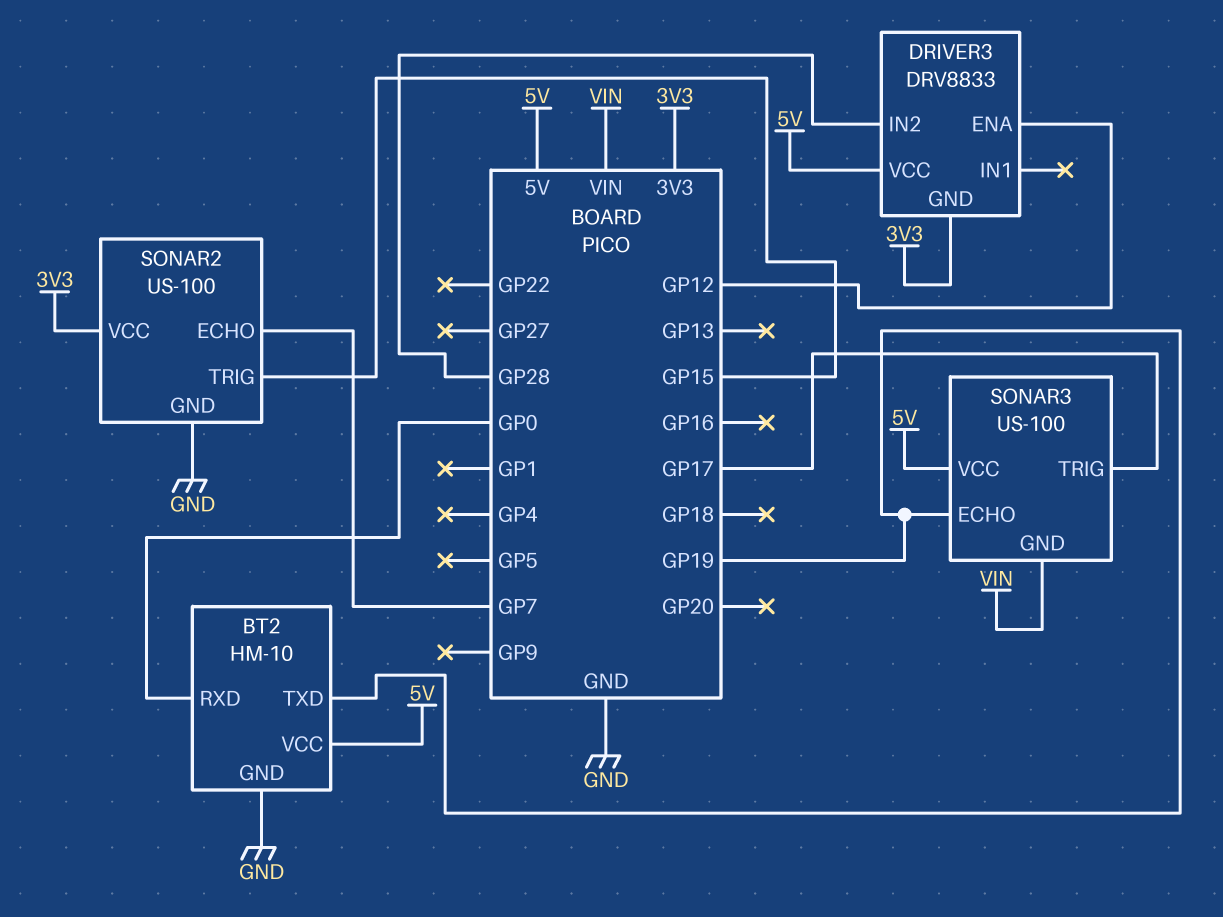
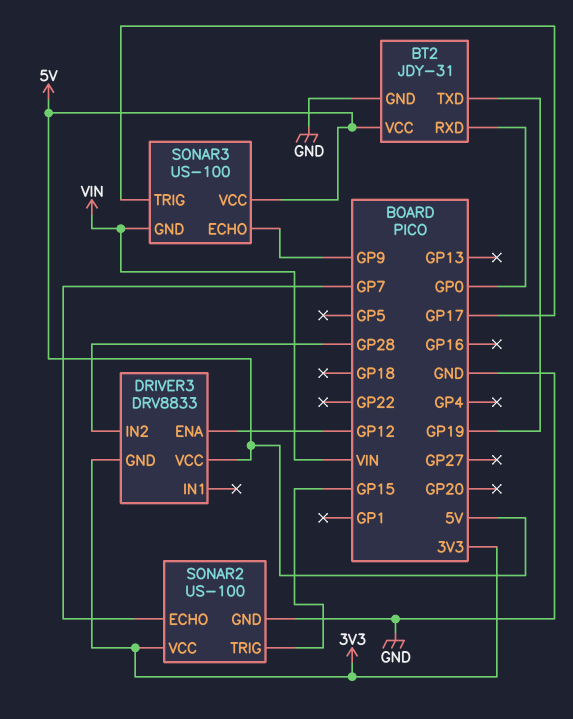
BT2: HM-10 -> JDY-31
SONAR3 pin ECHO: GP19 -> GP9

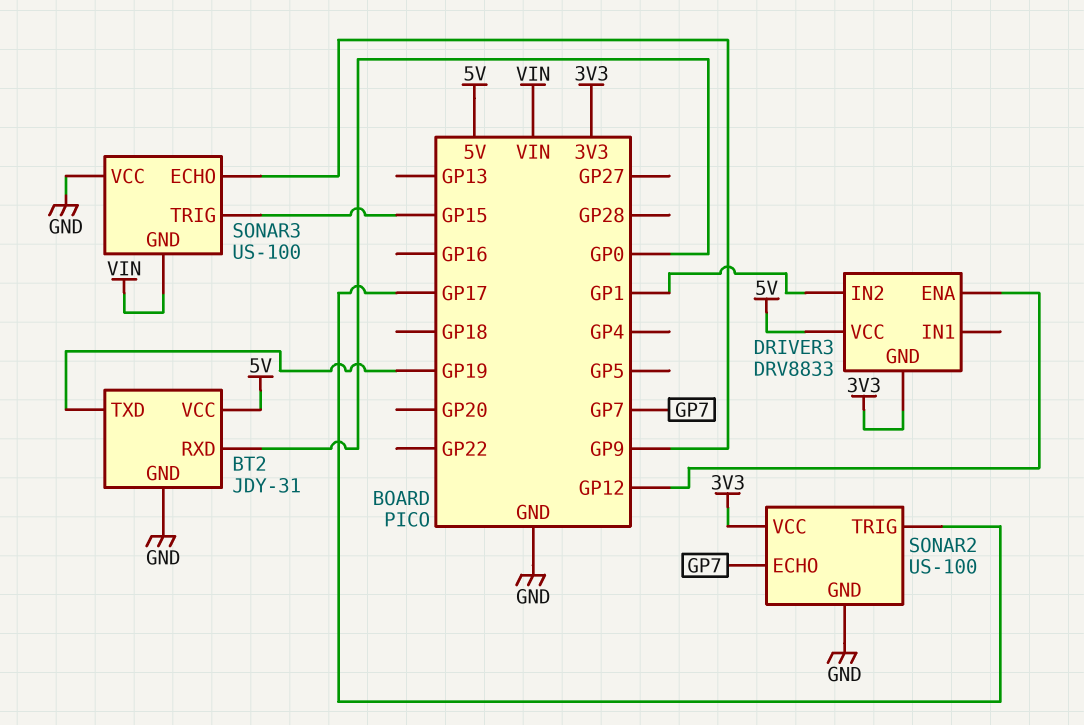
DRIVER3 pin IN2: GP28 -> GP1
SONAR2 pin TRIG: GP15 -> GP17
SONAR3 pin TRIG: GP17 -> GP15
SONAR3 pin VCC: 5V -> GND

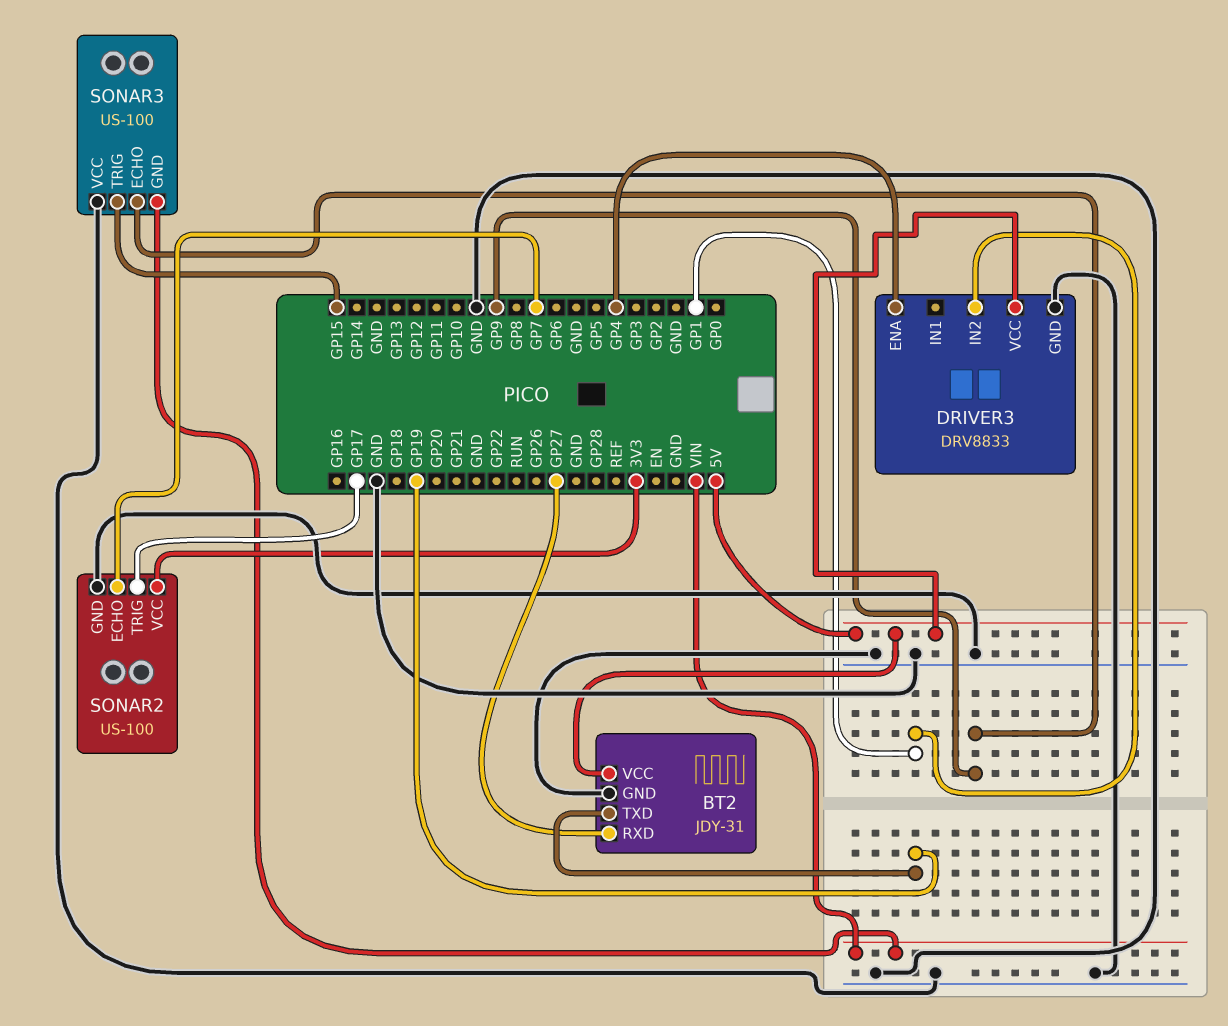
BT2 pin RXD: GP0 -> GP27
DRIVER3 pin ENA: GP12 -> GP4
DRIVER3 pin GND: 3V3 -> GND

